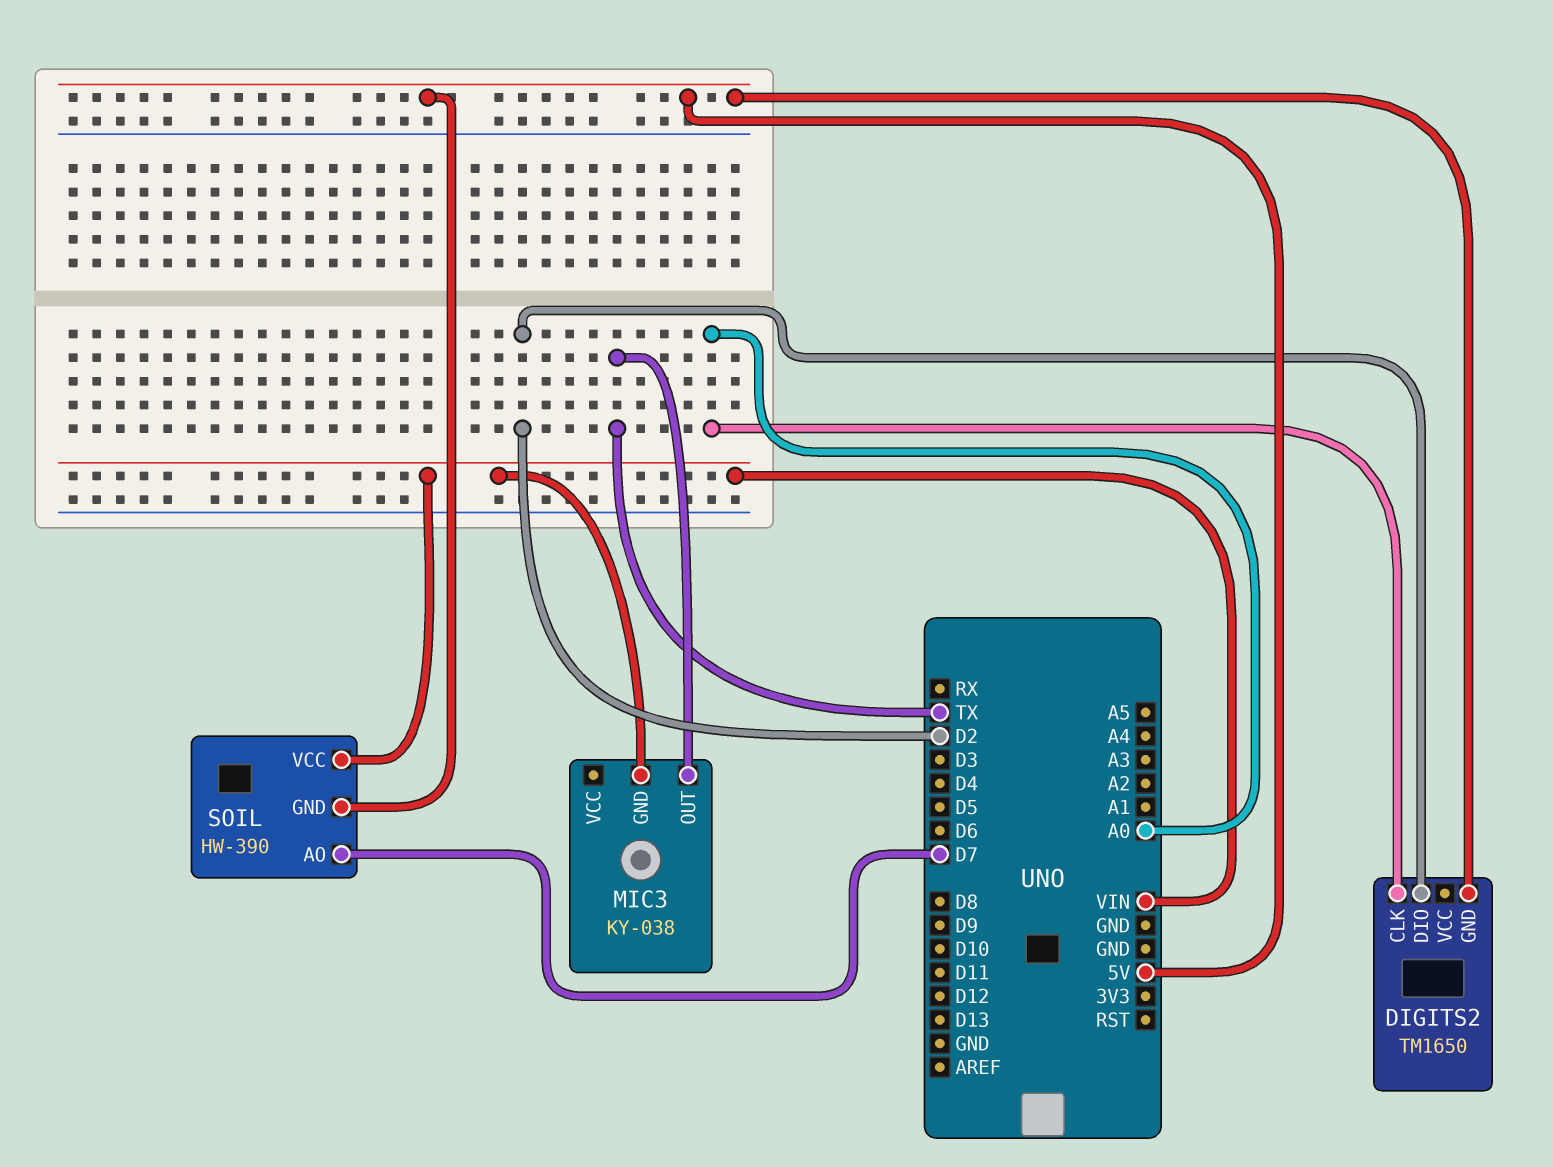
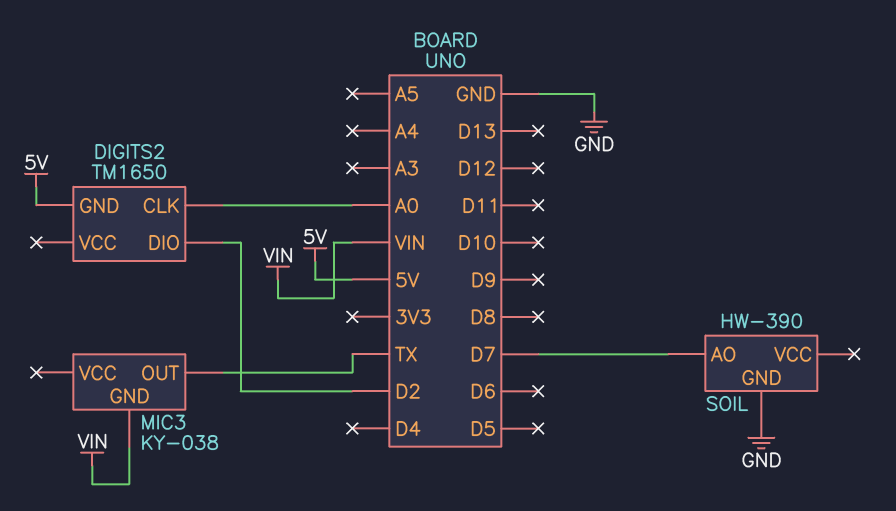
SOIL pin GND: 5V -> GND
SOIL pin VCC: VIN -> none

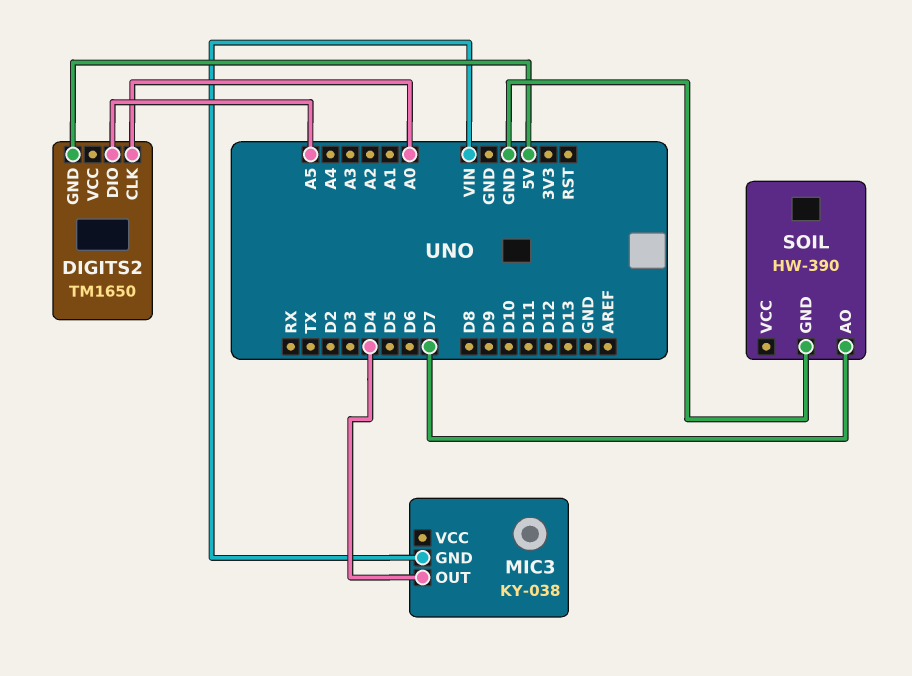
DIGITS2 pin DIO: D2 -> A5
MIC3 pin OUT: TX -> D4

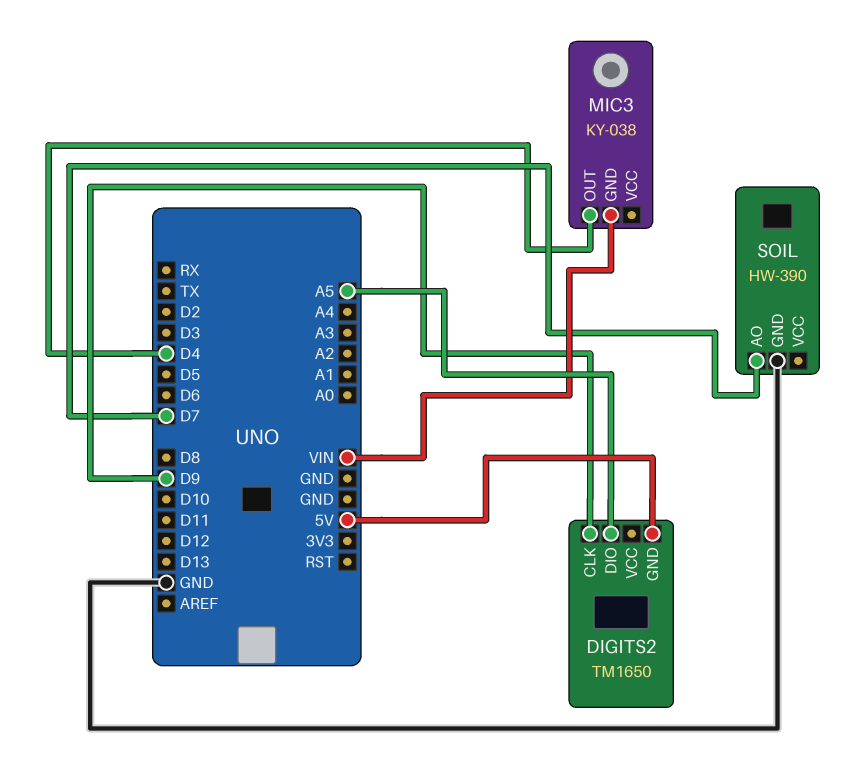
DIGITS2 pin CLK: A0 -> D9

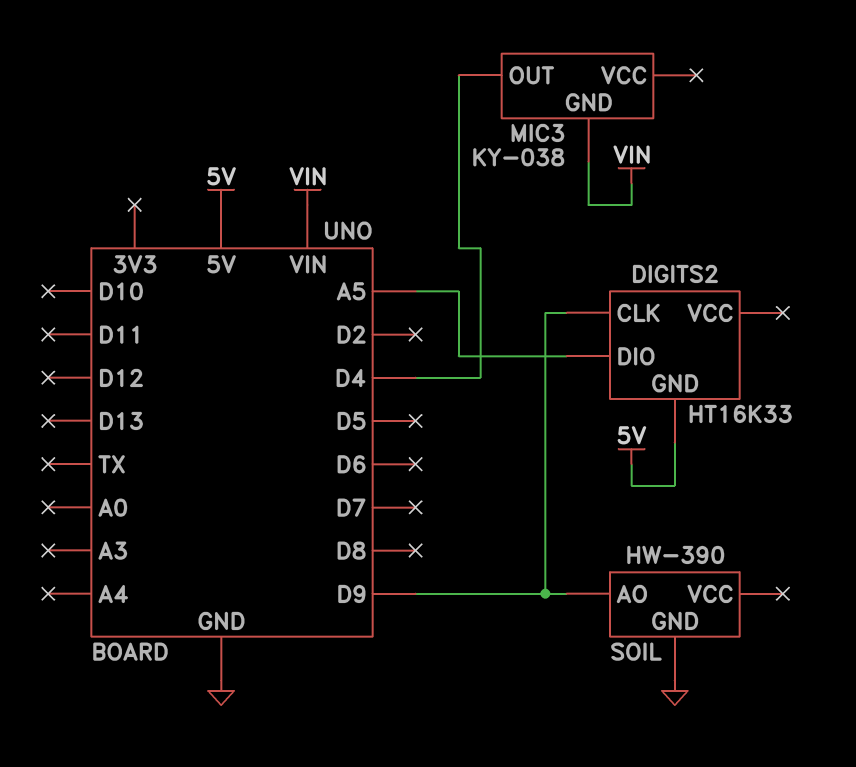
DIGITS2: TM1650 -> HT16K33
SOIL pin AO: D7 -> D9

